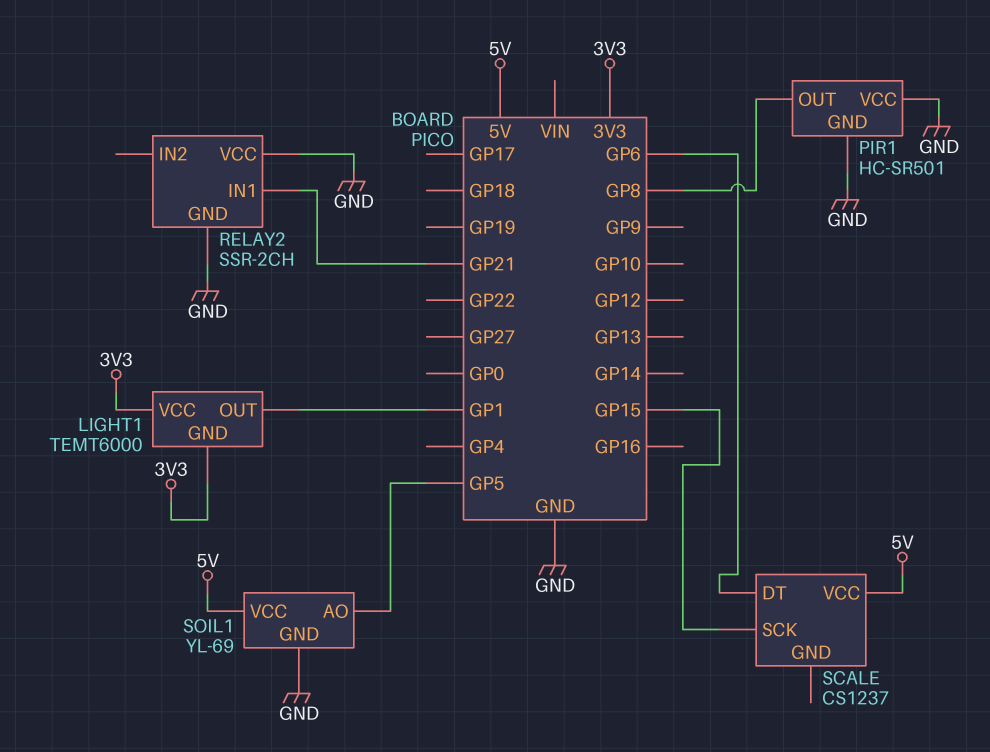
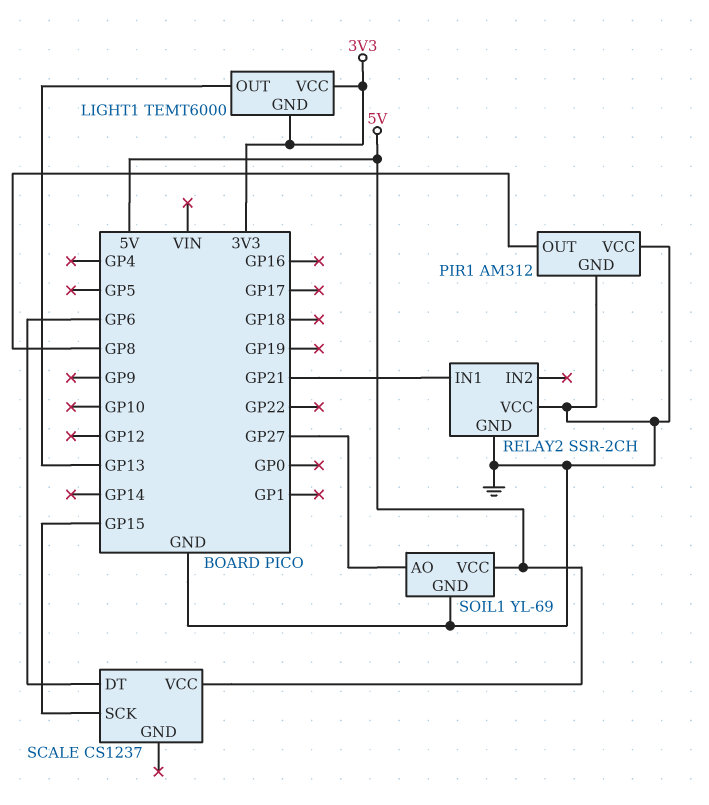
LIGHT1 pin OUT: GP1 -> GP13
PIR1: HC-SR501 -> AM312
SOIL1 pin AO: GP5 -> GP27

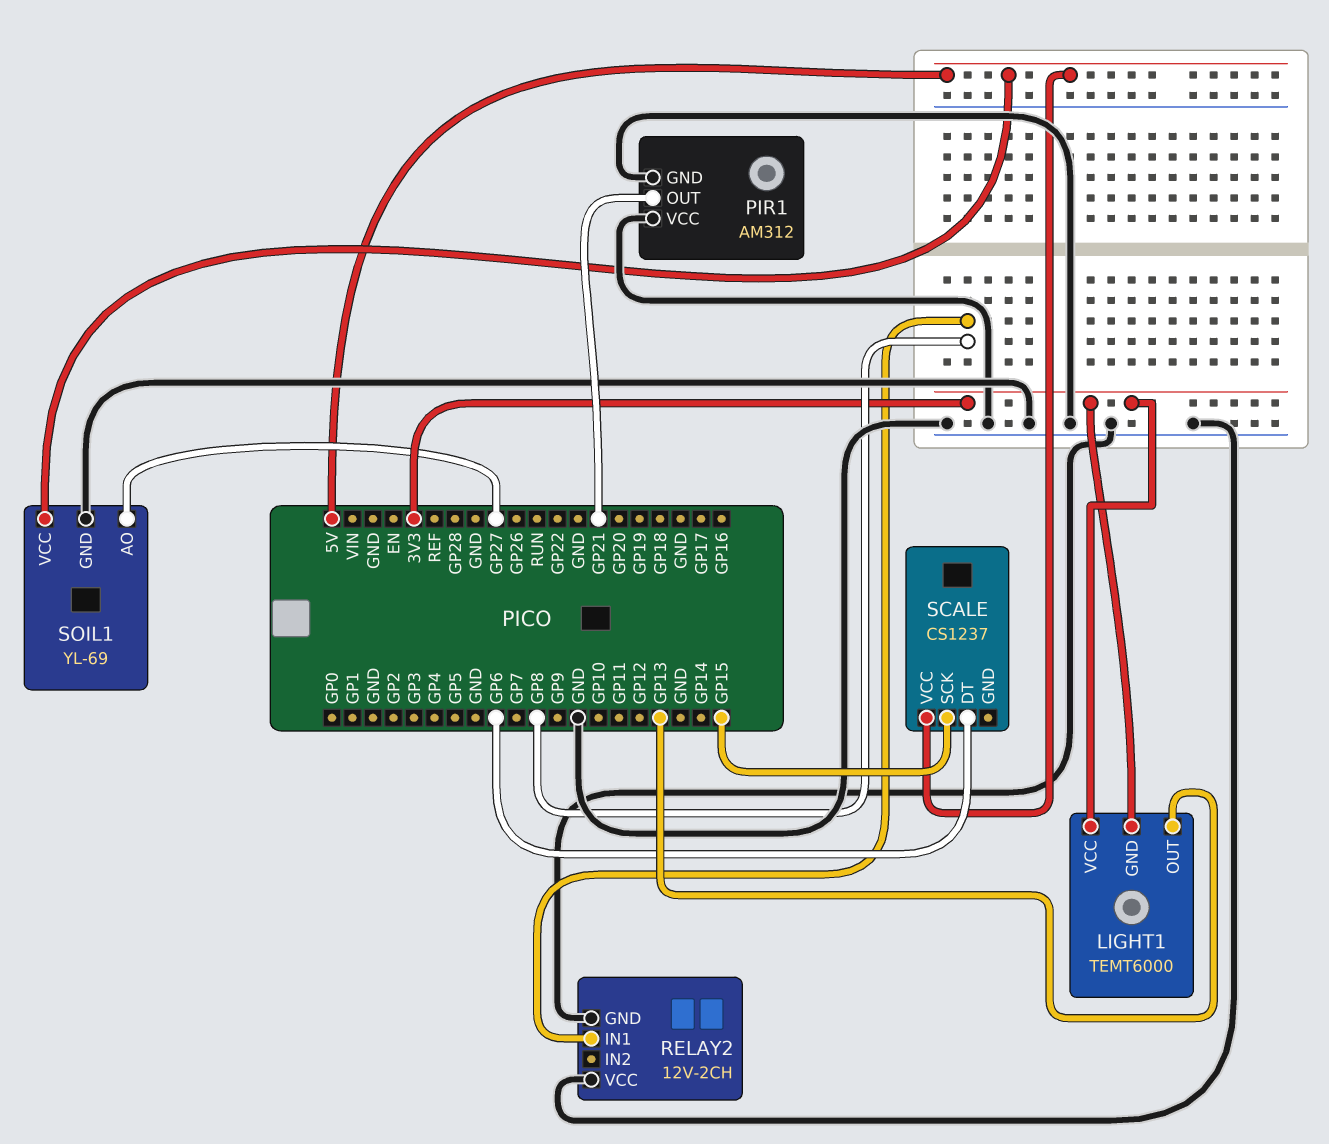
PIR1 pin OUT: GP8 -> GP21
RELAY2: SSR-2CH -> 12V-2CH
RELAY2 pin IN1: GP21 -> GP8

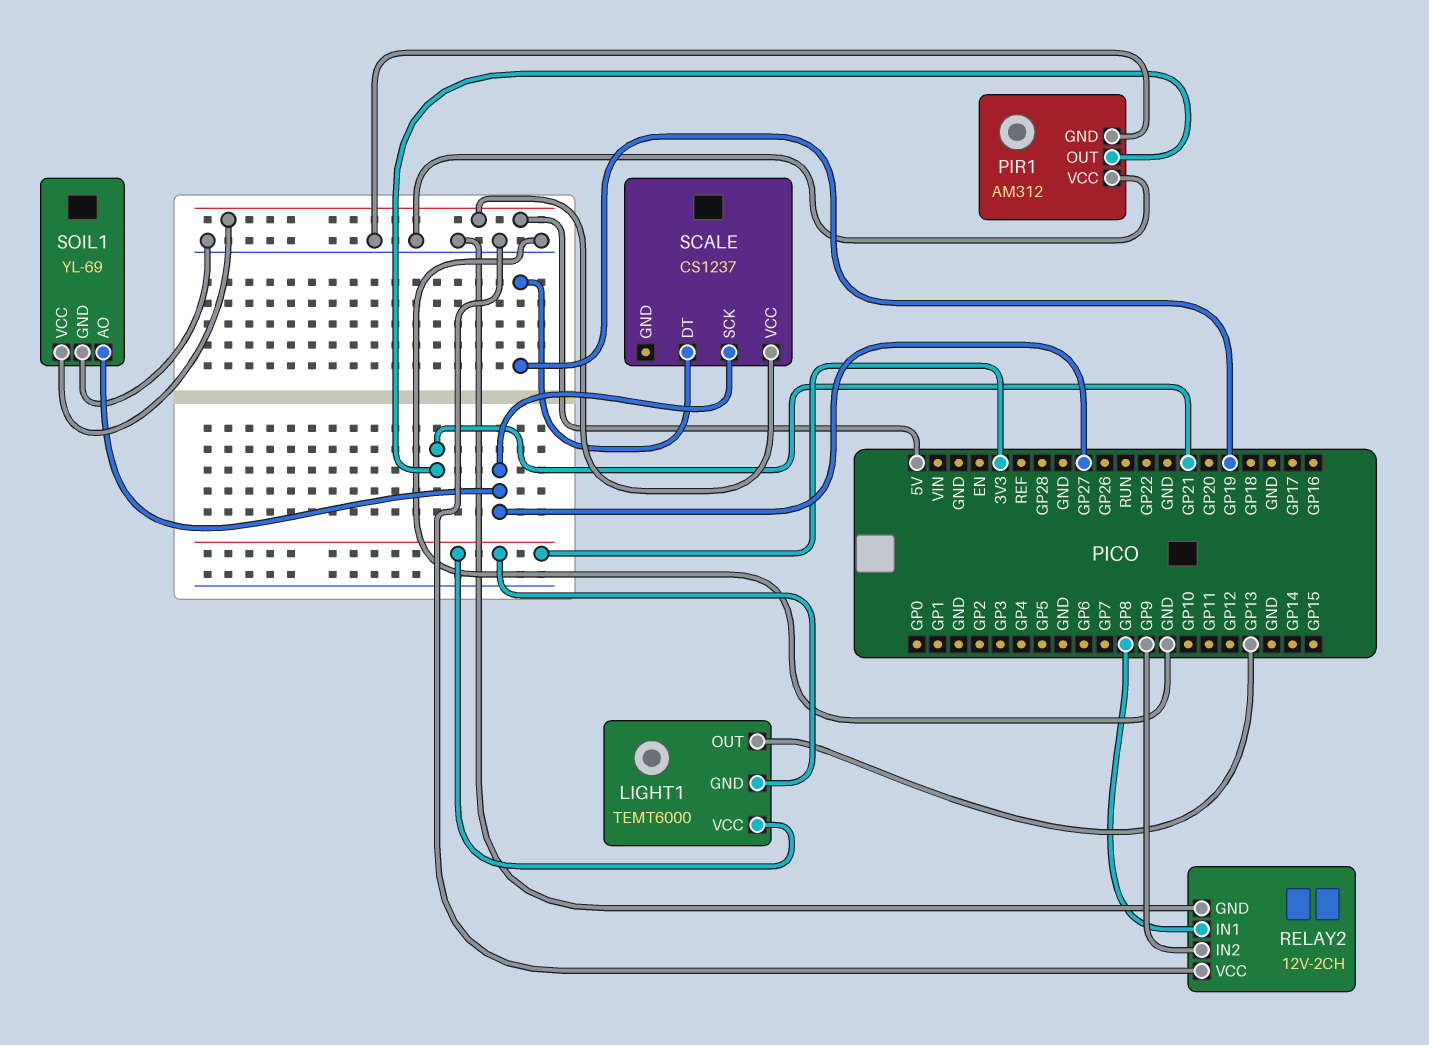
RELAY2 pin IN2: none -> GP9
SCALE pin DT: GP6 -> GP19
SCALE pin SCK: GP15 -> GP27

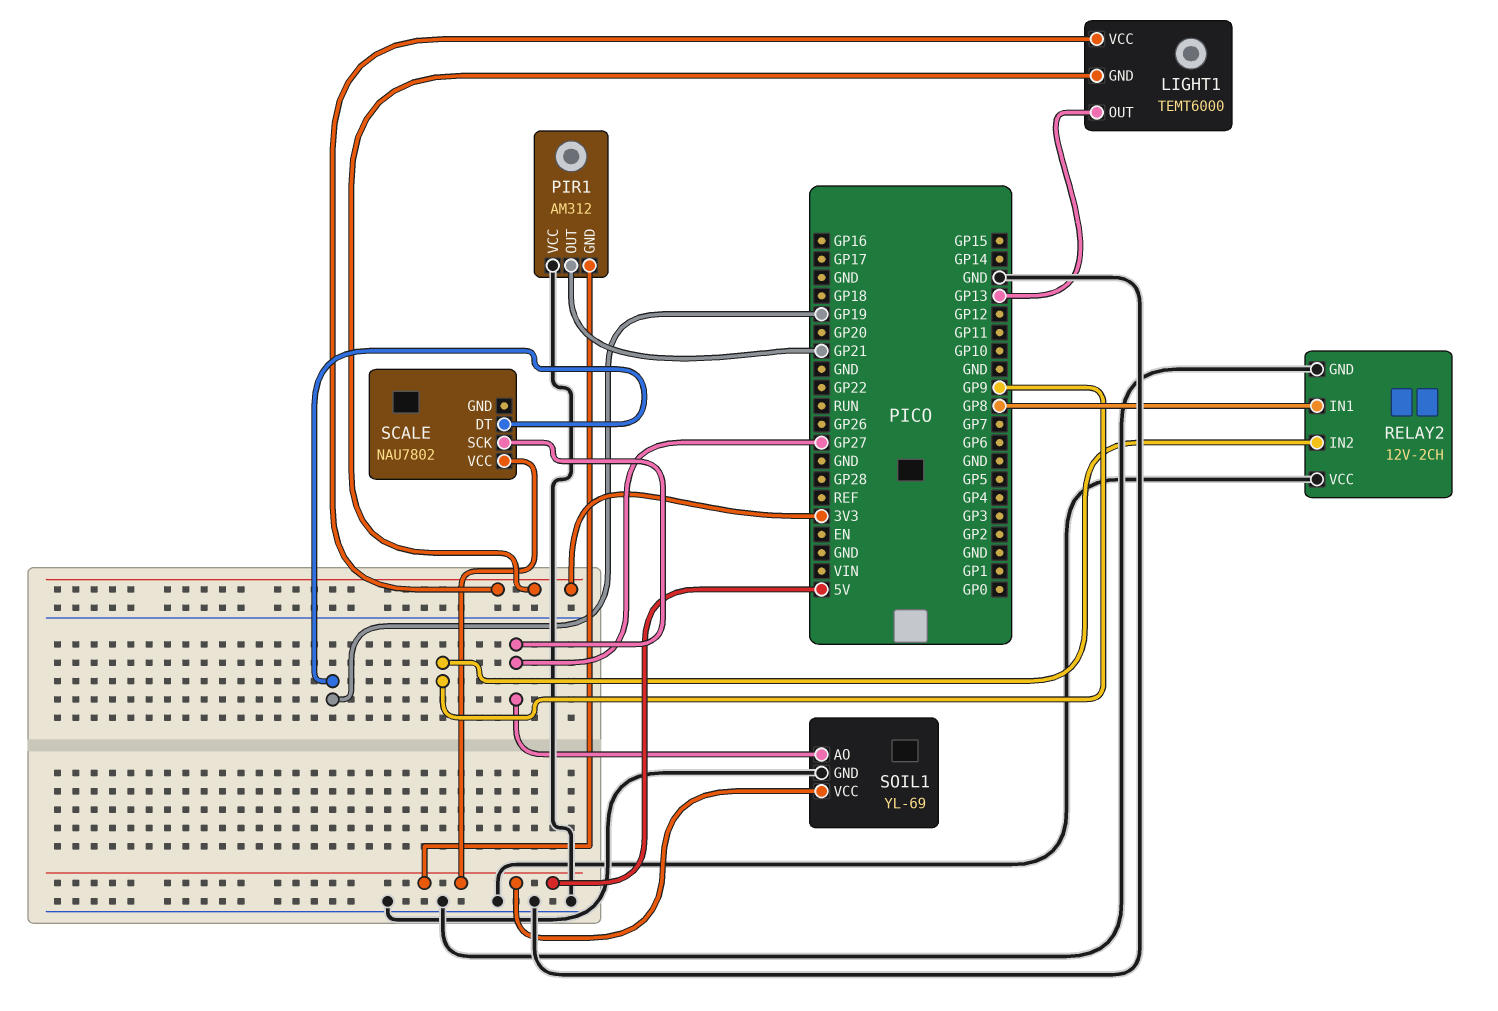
PIR1 pin GND: GND -> 5V
SCALE: CS1237 -> NAU7802

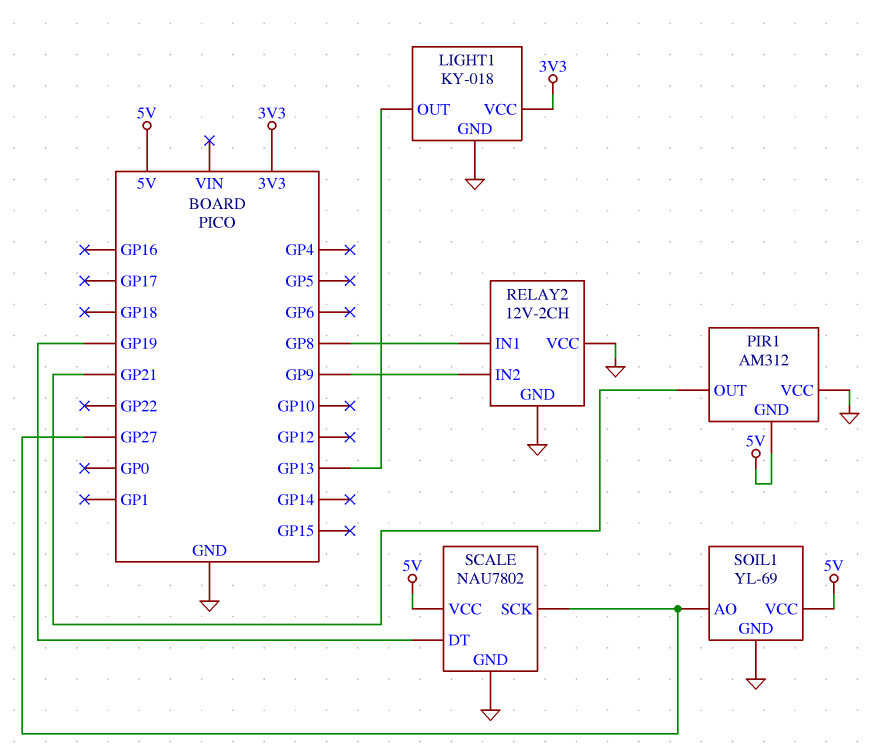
LIGHT1: TEMT6000 -> KY-018
LIGHT1 pin GND: 3V3 -> GND
SCALE pin GND: none -> GND

